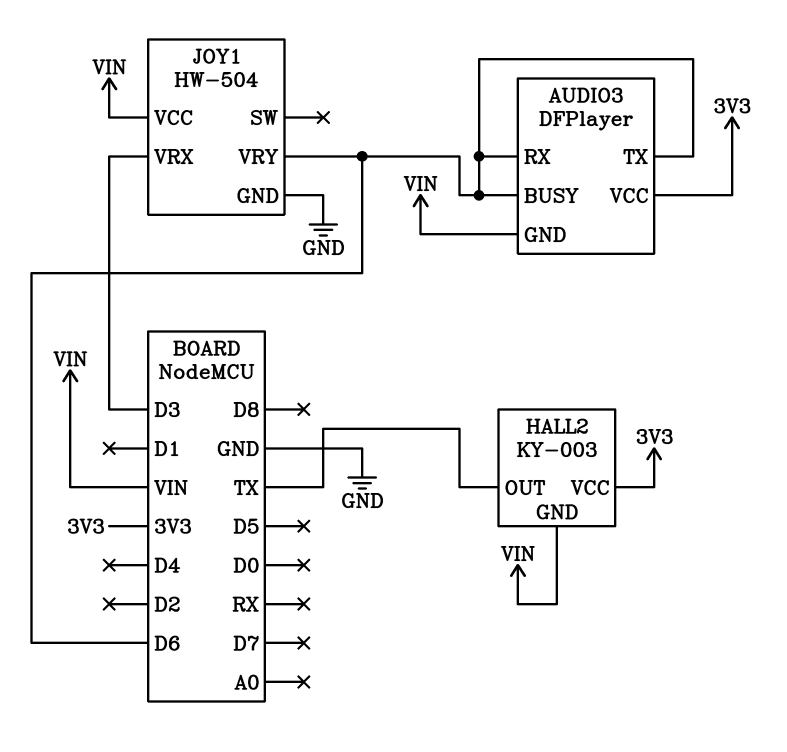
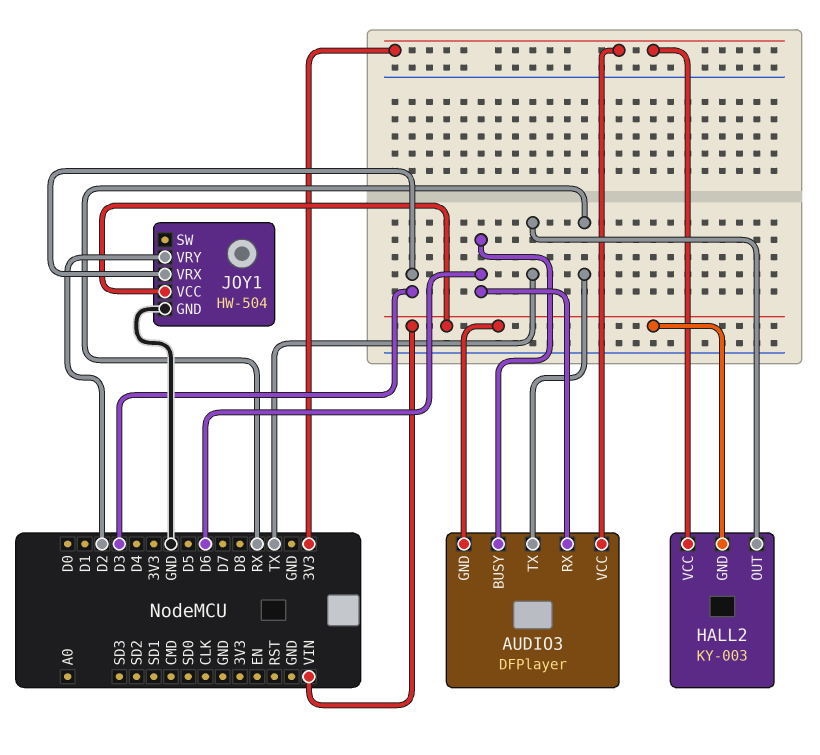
AUDIO3 pin TX: D6 -> RX
JOY1 pin VRY: D6 -> D2

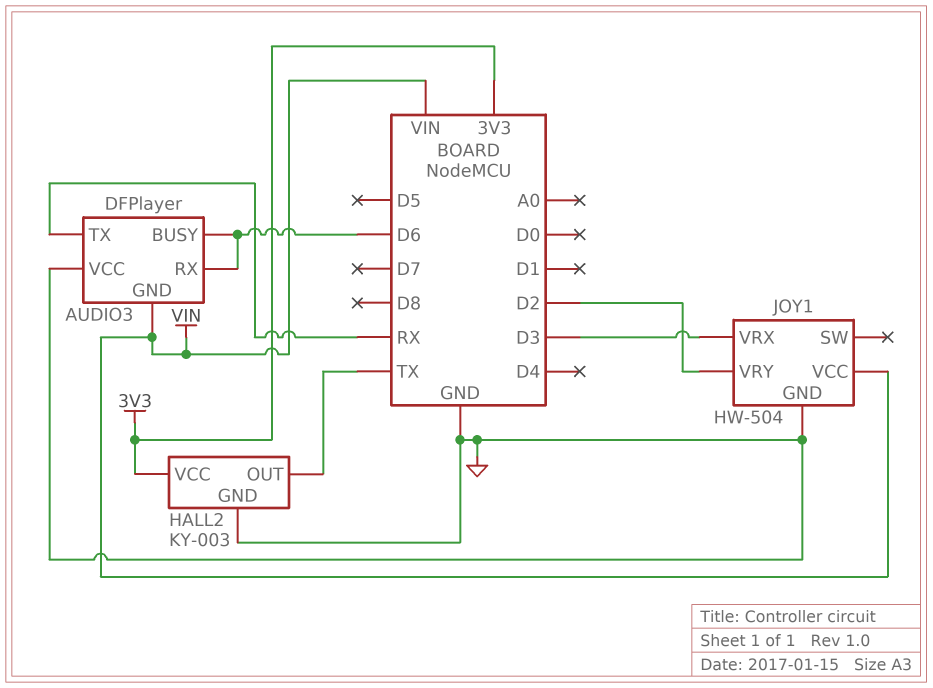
AUDIO3 pin VCC: 3V3 -> GND
HALL2 pin GND: VIN -> GND

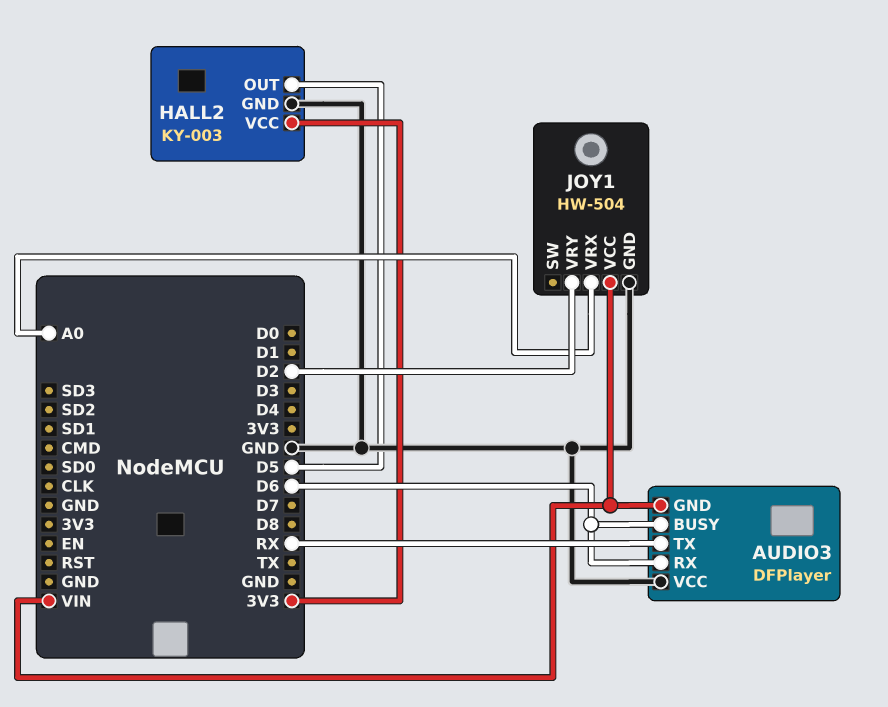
HALL2 pin OUT: TX -> D5
JOY1 pin VRX: D3 -> A0

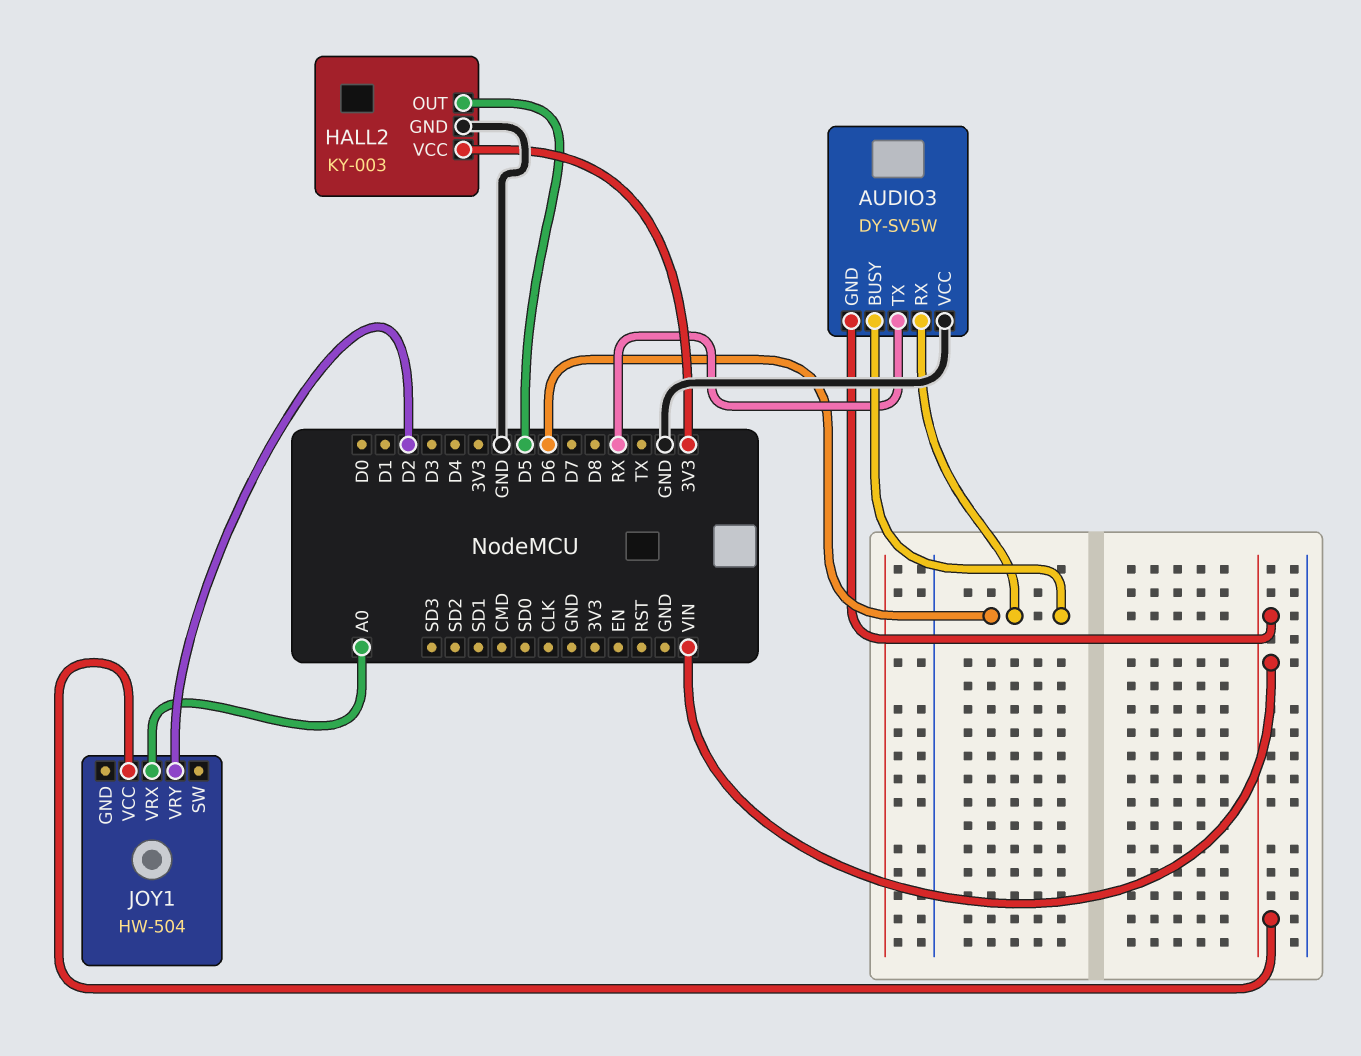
AUDIO3: DFPlayer -> DY-SV5W
JOY1 pin GND: GND -> none

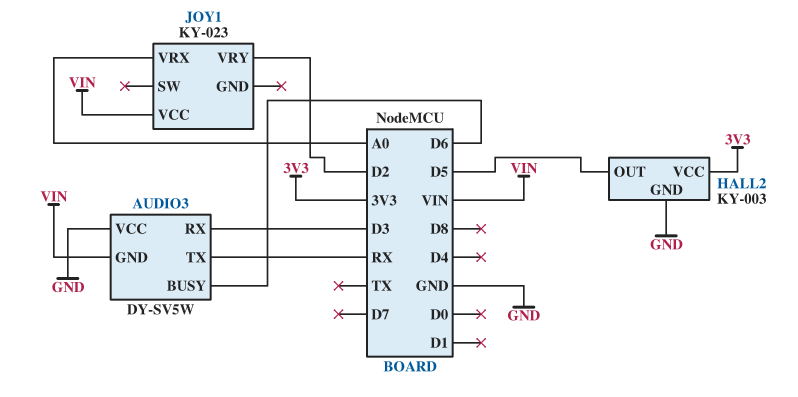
AUDIO3 pin RX: D6 -> D3
JOY1: HW-504 -> KY-023

